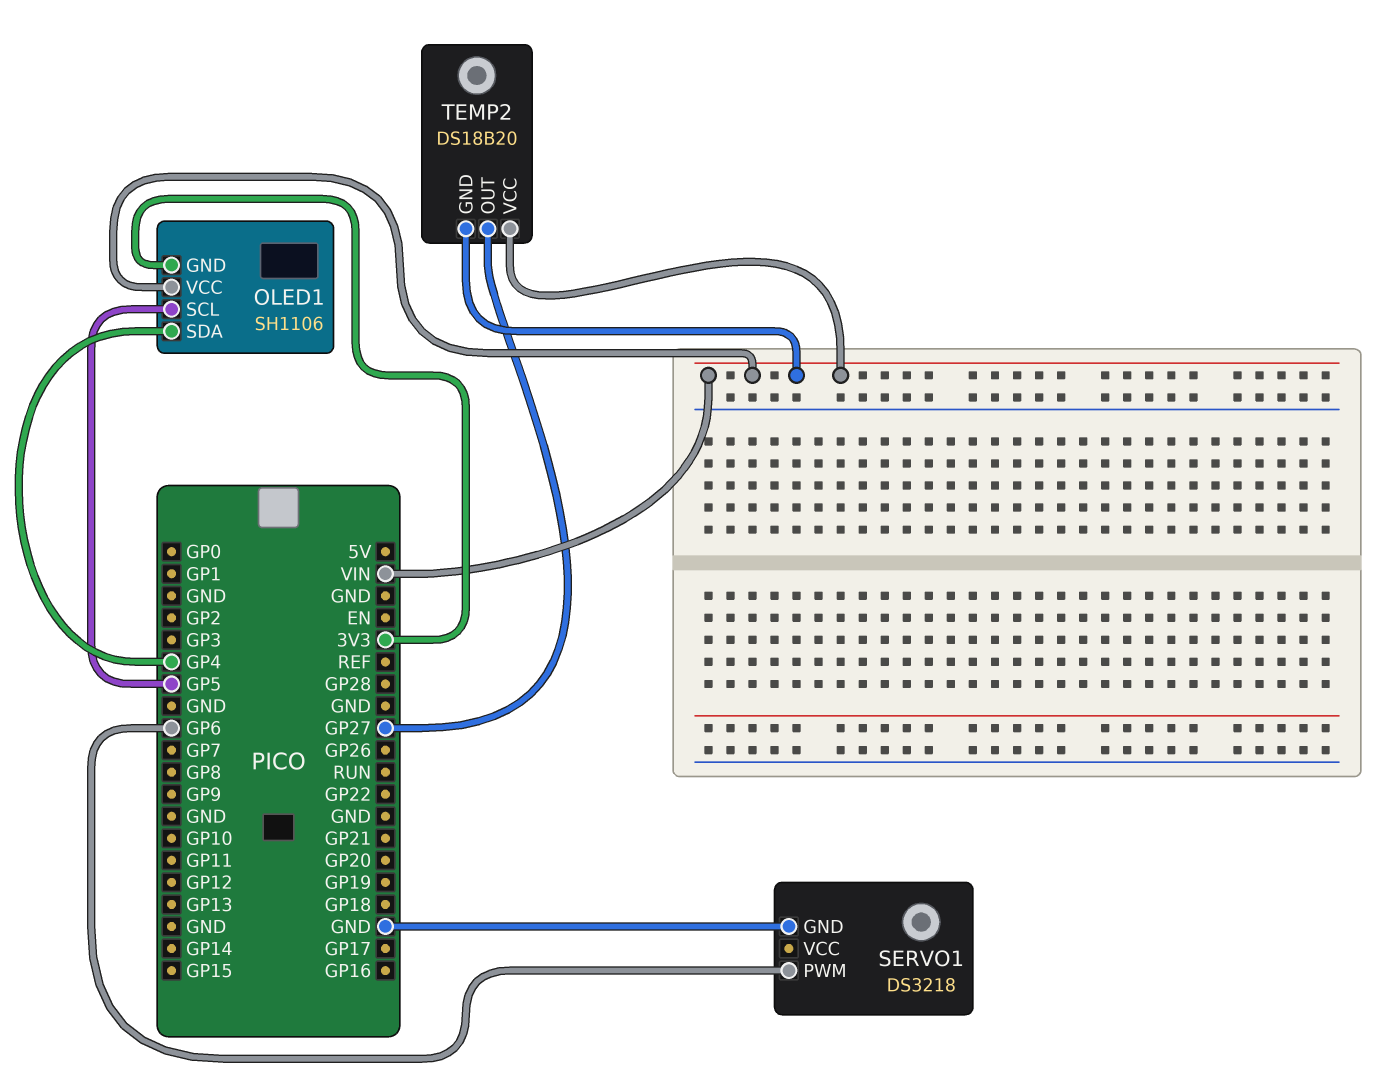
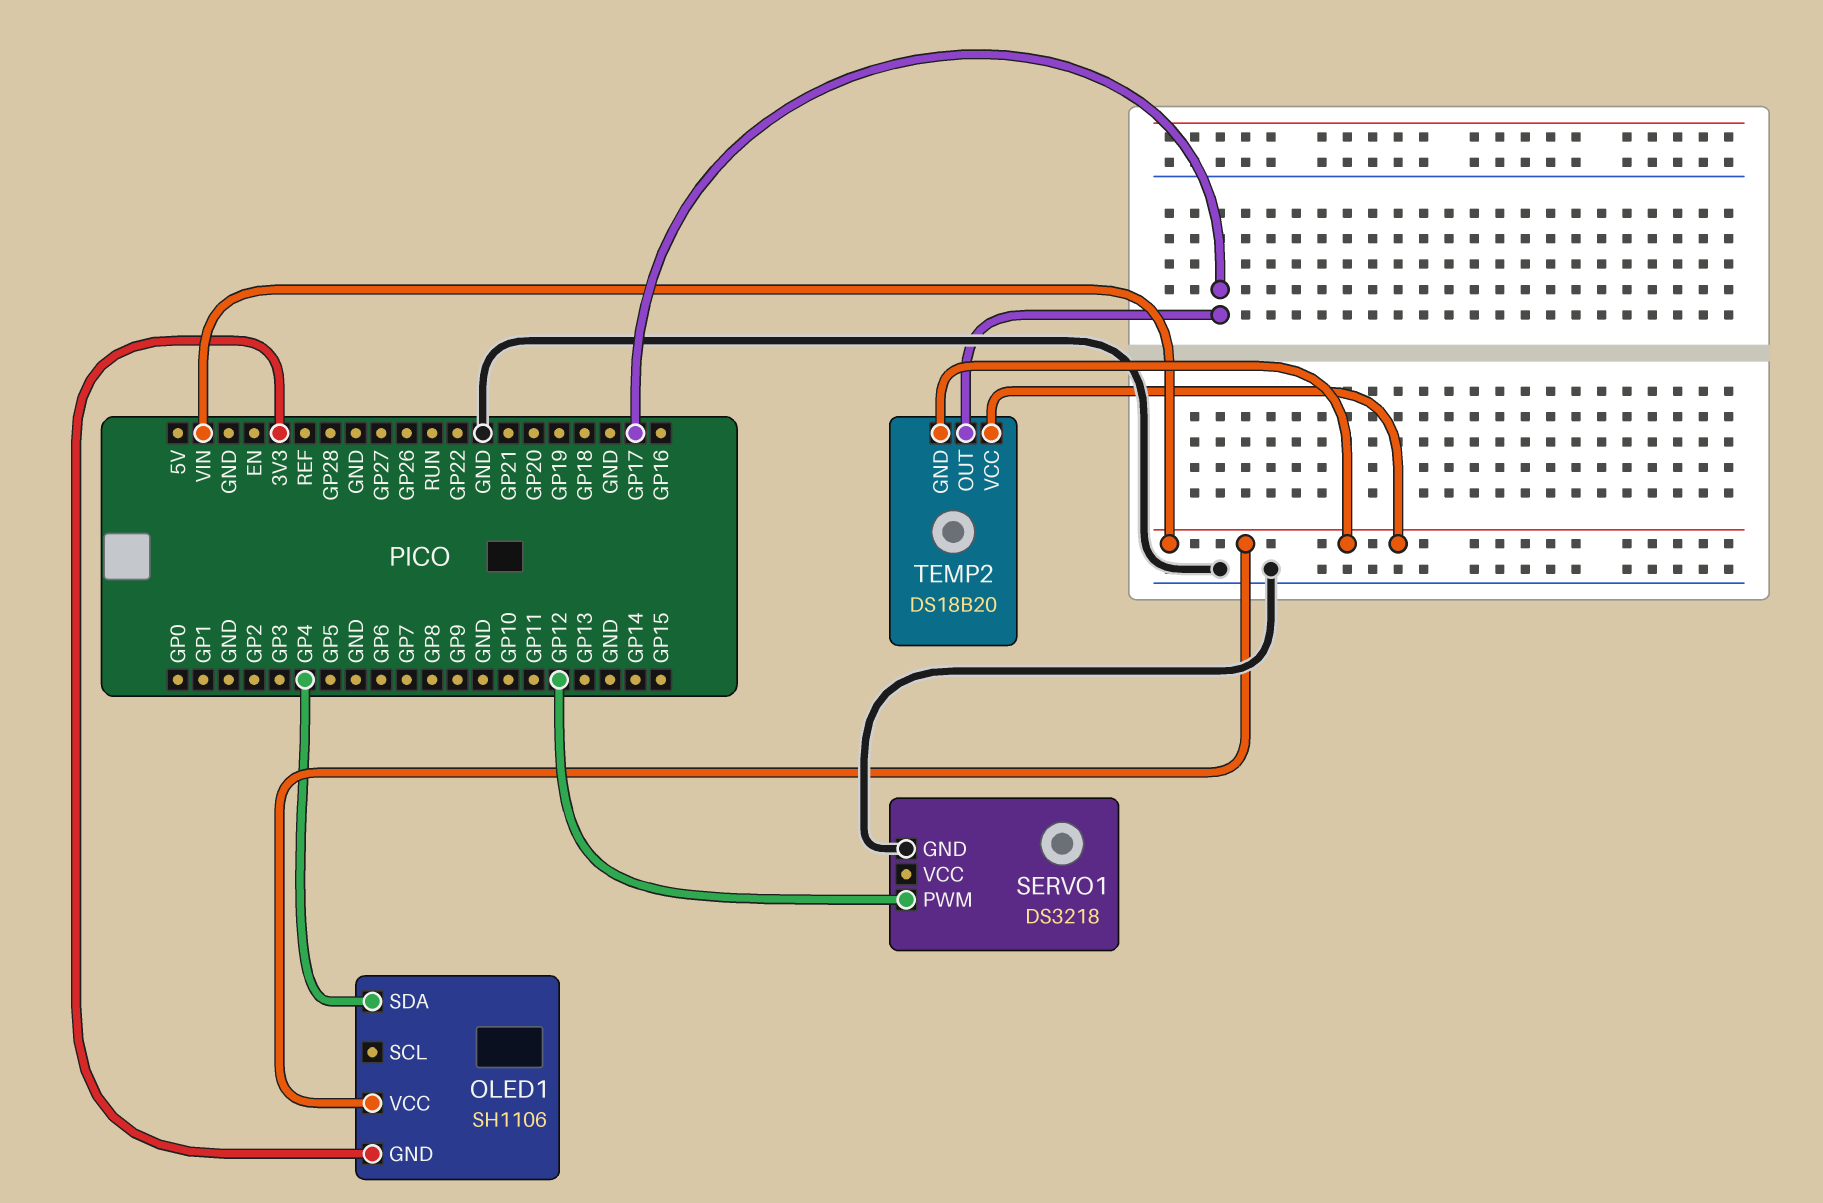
OLED1 pin SCL: GP5 -> none
SERVO1 pin PWM: GP6 -> GP12
TEMP2 pin OUT: GP27 -> GP17

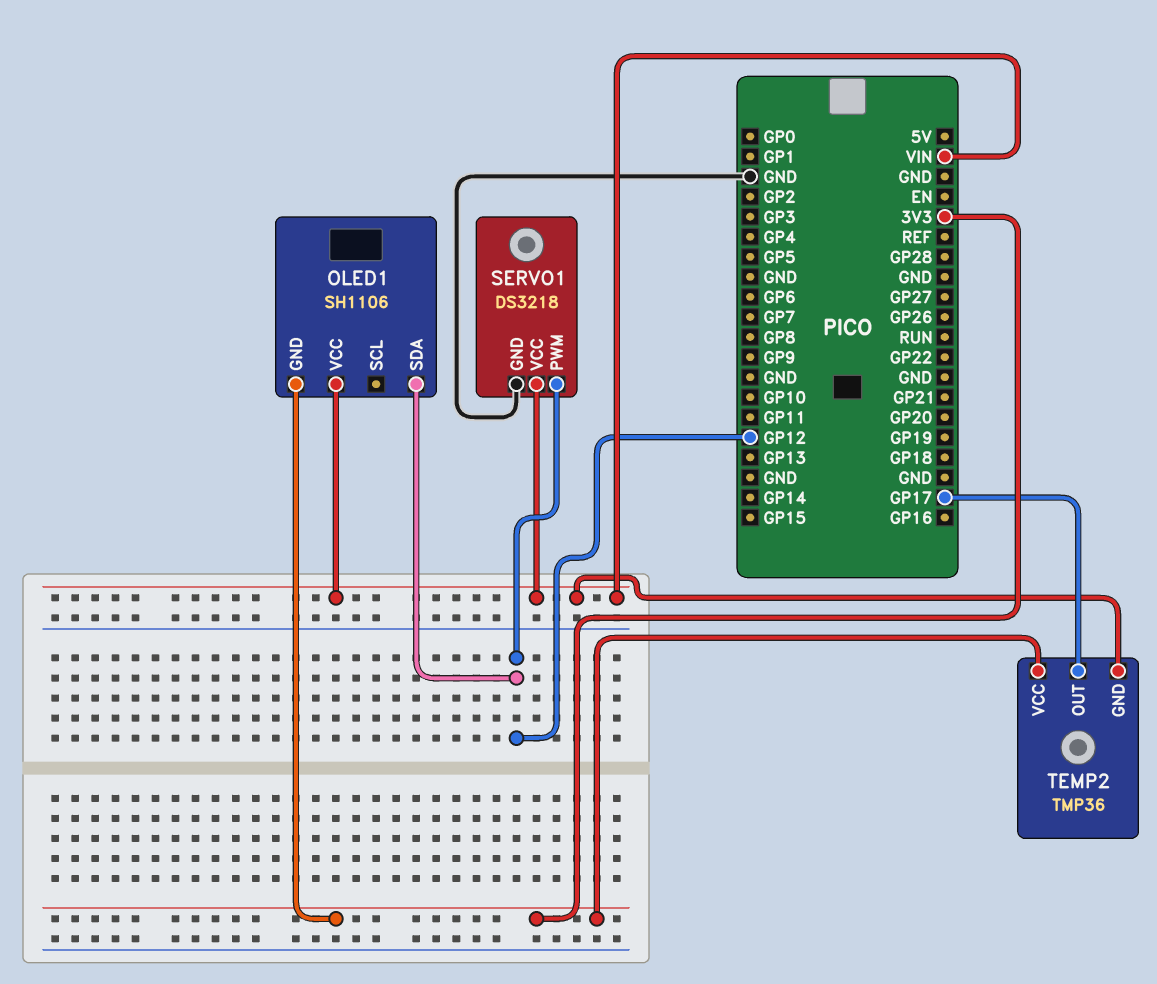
OLED1 pin SDA: GP4 -> GP12
SERVO1 pin VCC: none -> VIN
TEMP2: DS18B20 -> TMP36
TEMP2 pin VCC: VIN -> 3V3

